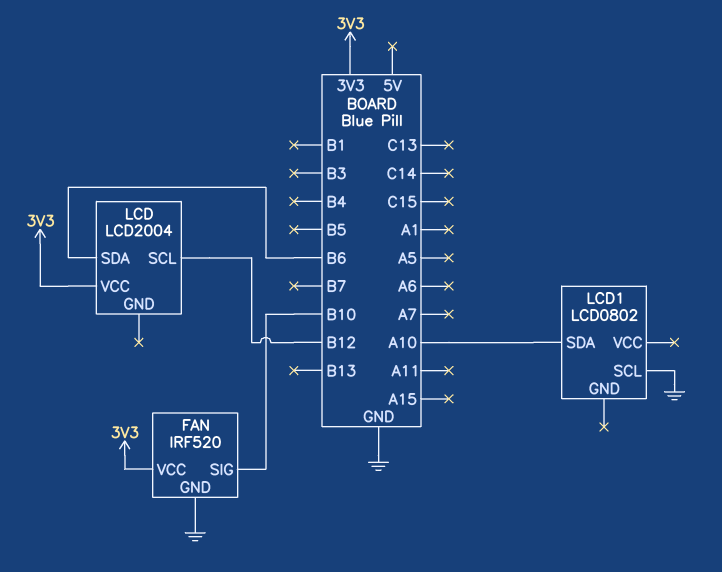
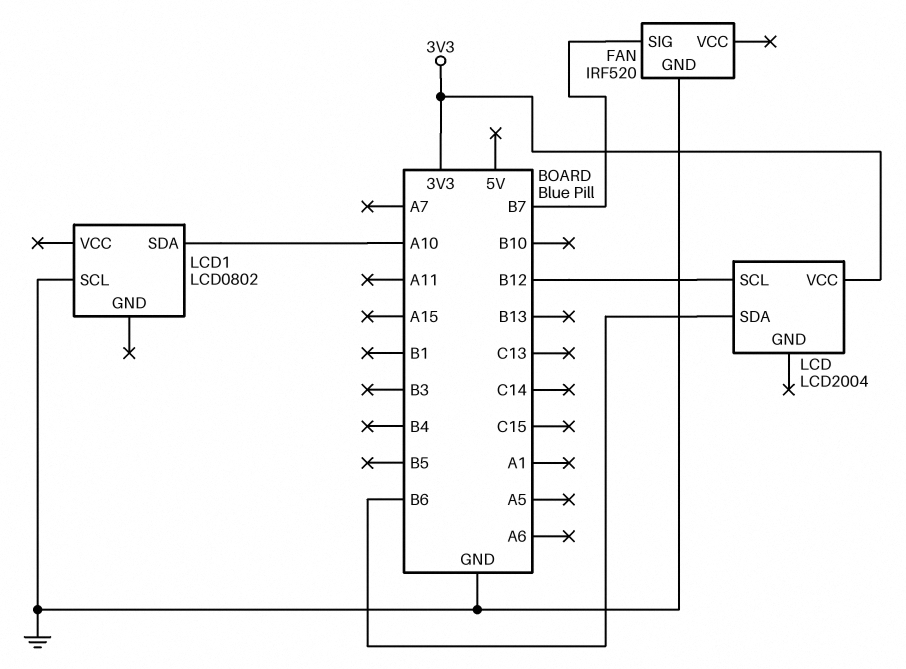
FAN pin SIG: B10 -> B7
FAN pin VCC: 3V3 -> none

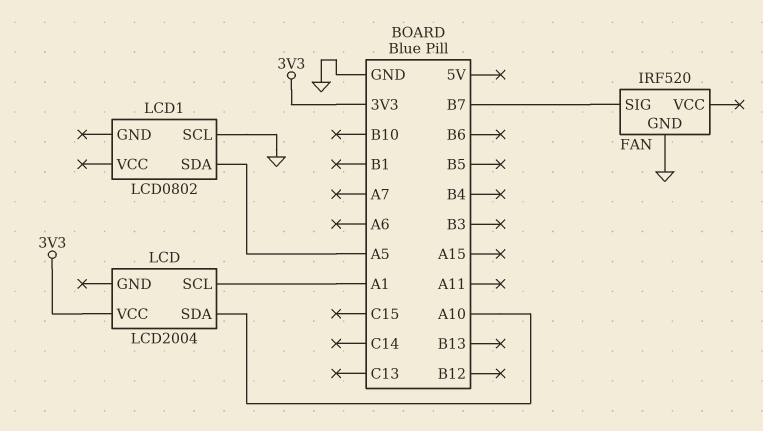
LCD pin SCL: B12 -> A1
LCD pin SDA: B6 -> A10
LCD1 pin SDA: A10 -> A5

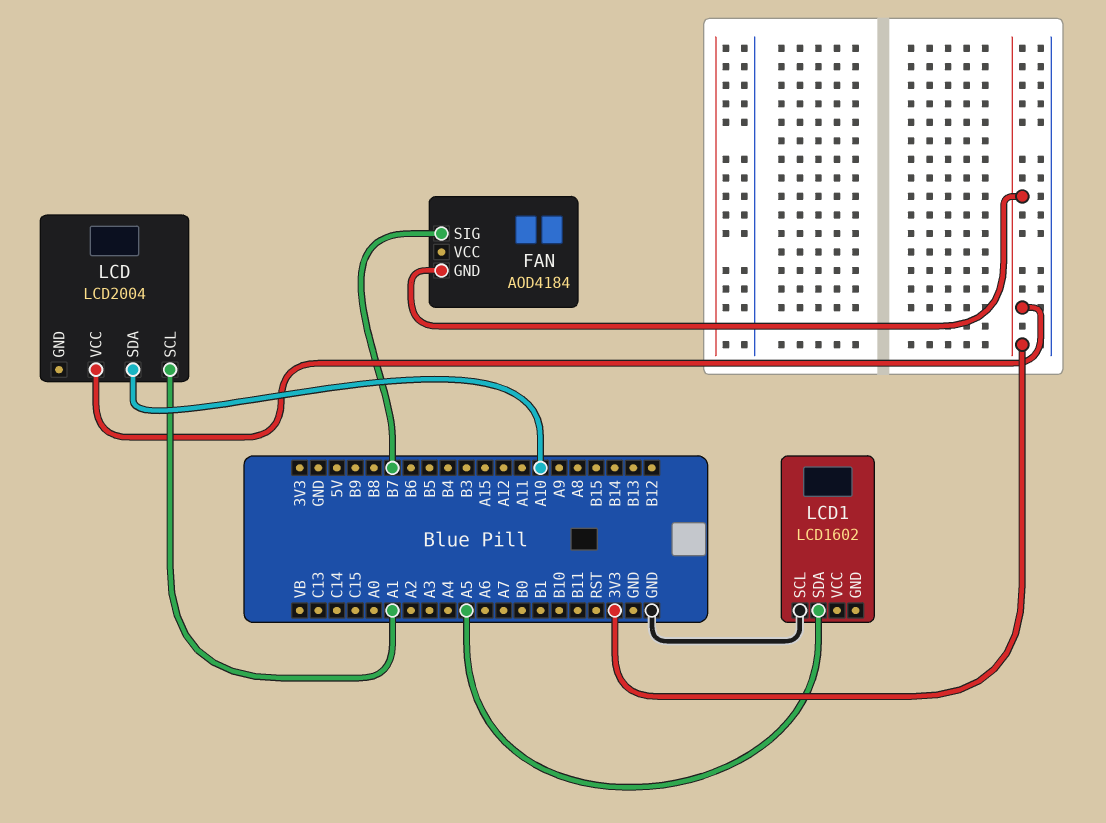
FAN: IRF520 -> AOD4184
FAN pin GND: GND -> 3V3
LCD1: LCD0802 -> LCD1602

